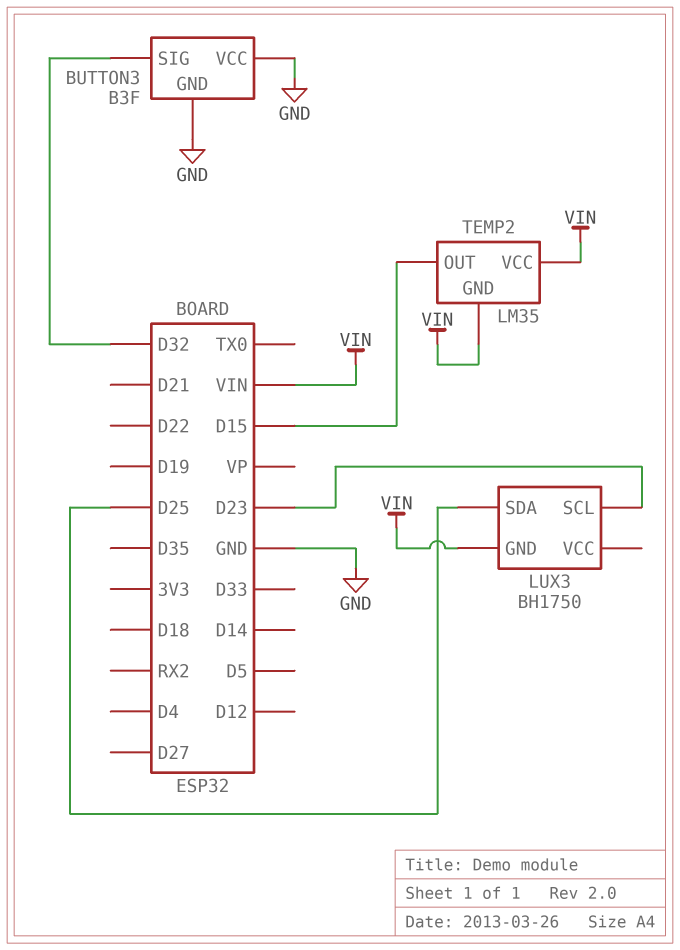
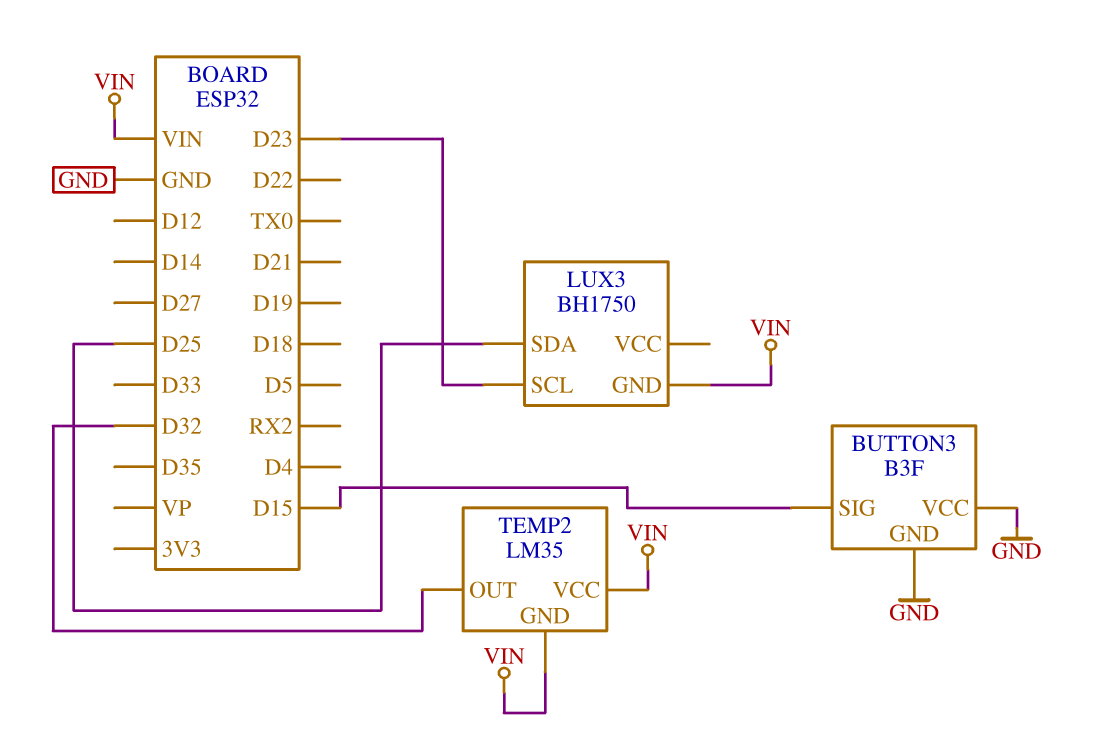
BUTTON3 pin SIG: D32 -> D15
TEMP2 pin OUT: D15 -> D32

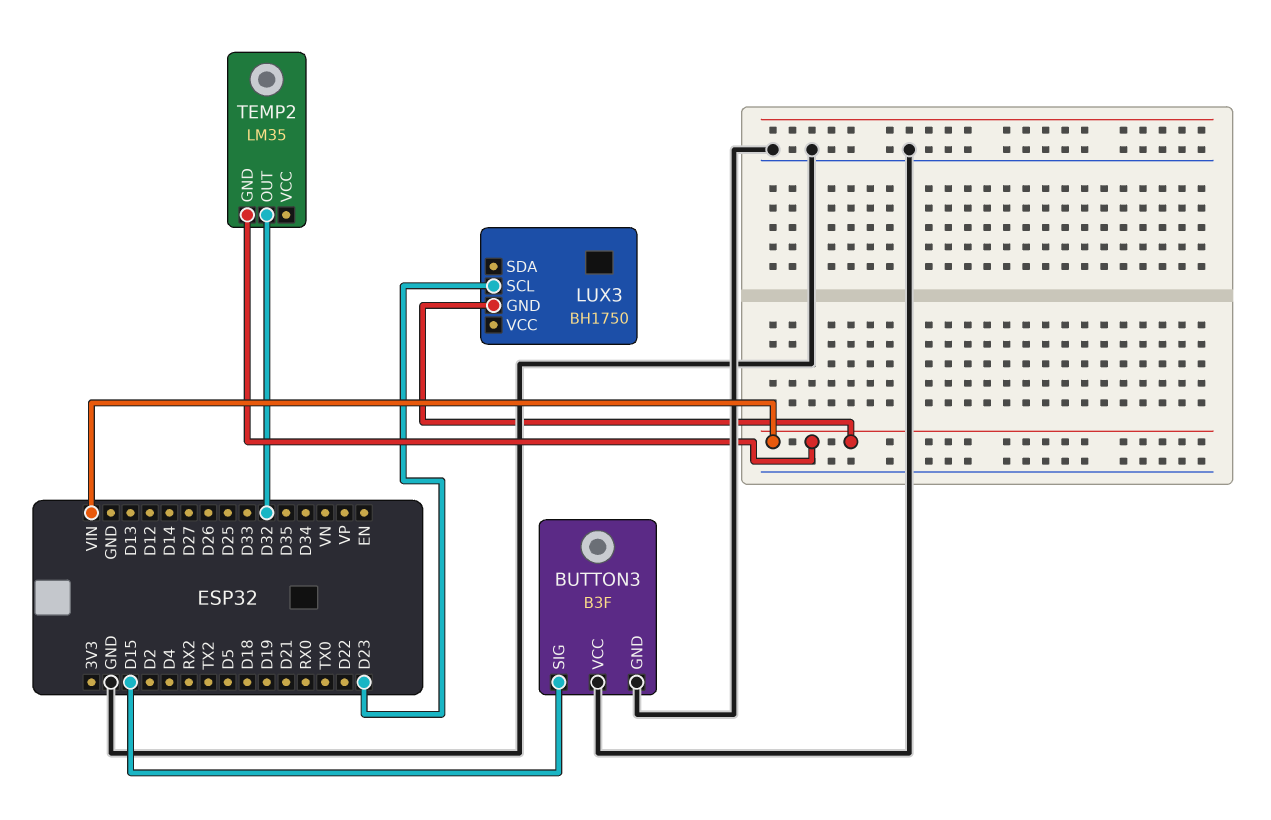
LUX3 pin SDA: D25 -> none
TEMP2 pin VCC: VIN -> none

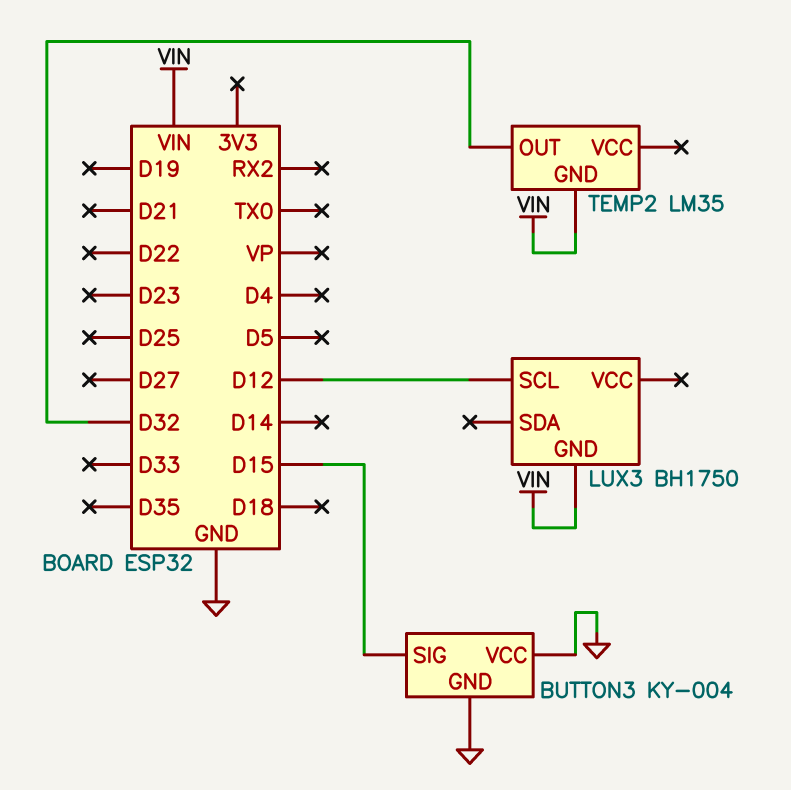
BUTTON3: B3F -> KY-004
LUX3 pin SCL: D23 -> D12

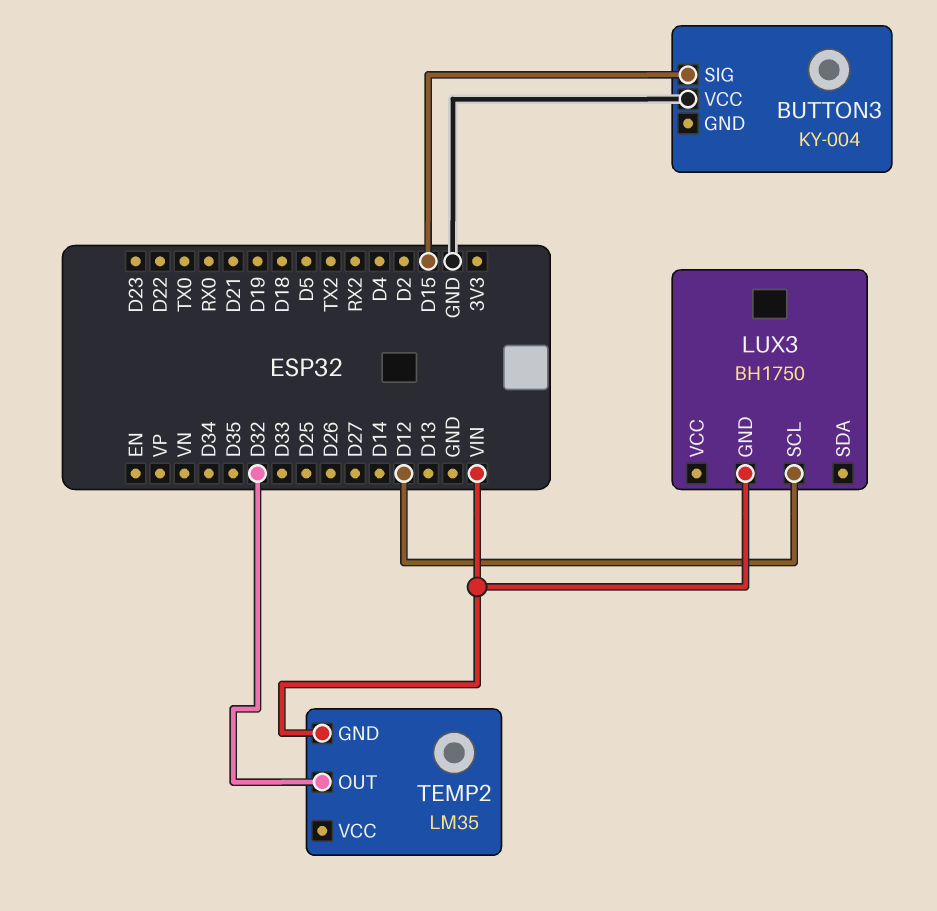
BUTTON3 pin GND: GND -> none

